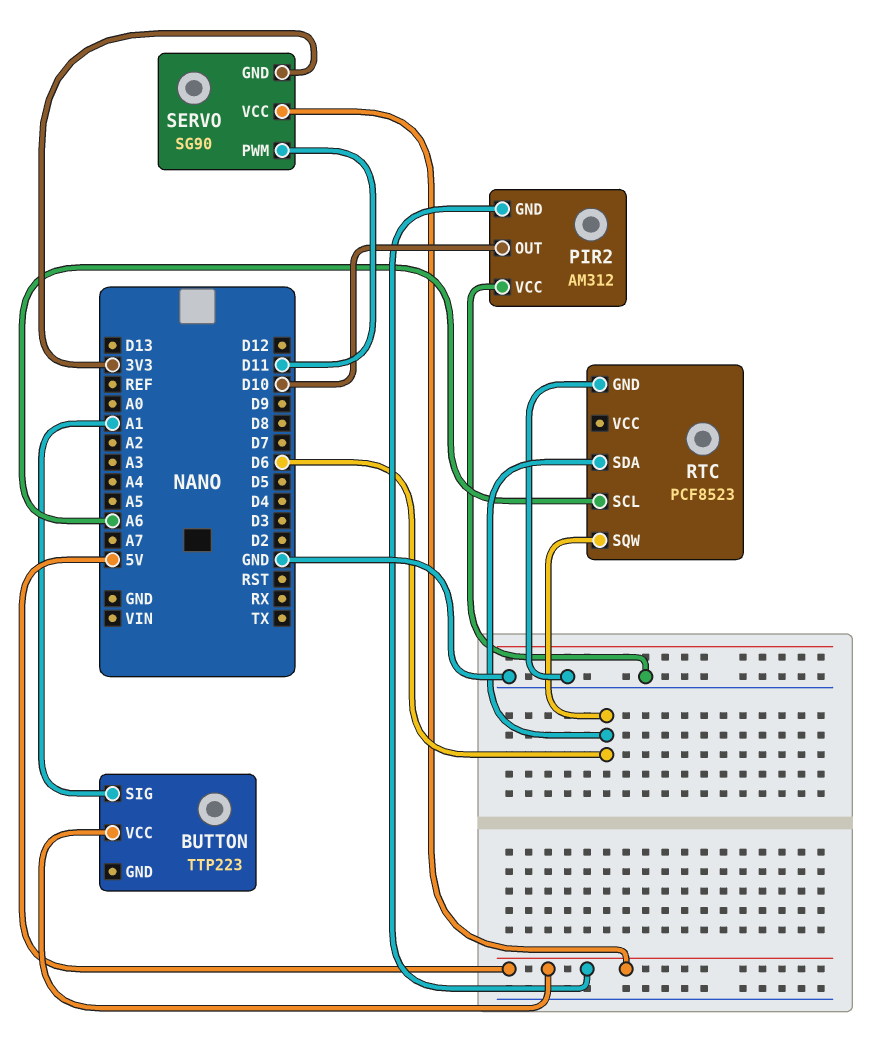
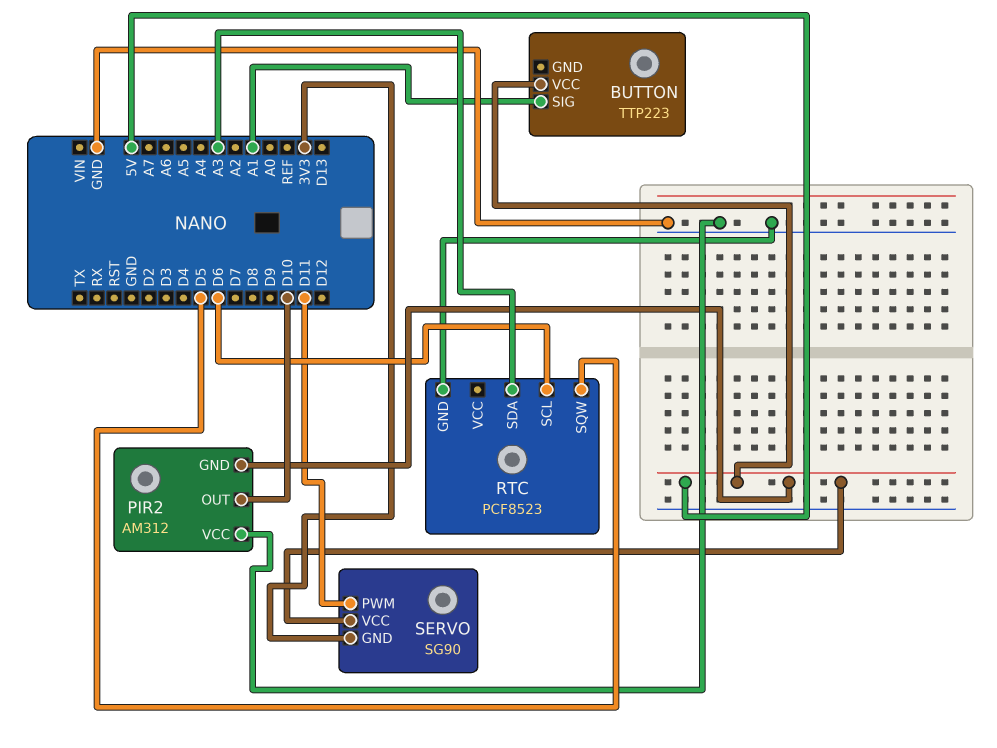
RTC pin SCL: A6 -> D6
RTC pin SDA: D6 -> A3
RTC pin SQW: D6 -> D5

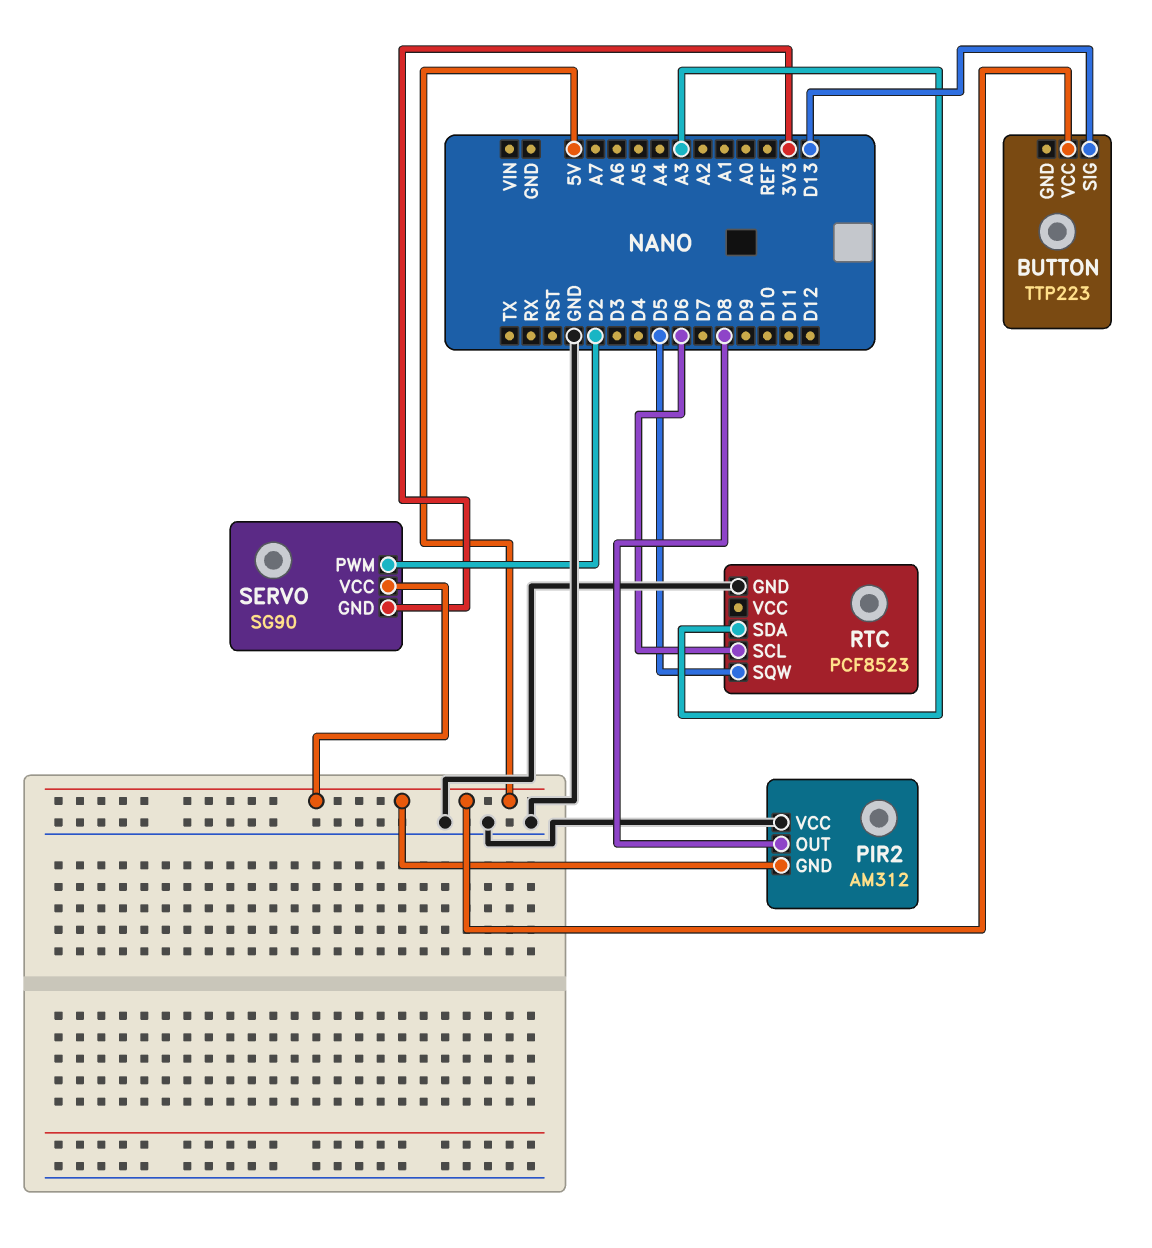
BUTTON pin SIG: A1 -> D13
PIR2 pin OUT: D10 -> D8
SERVO pin PWM: D11 -> D2

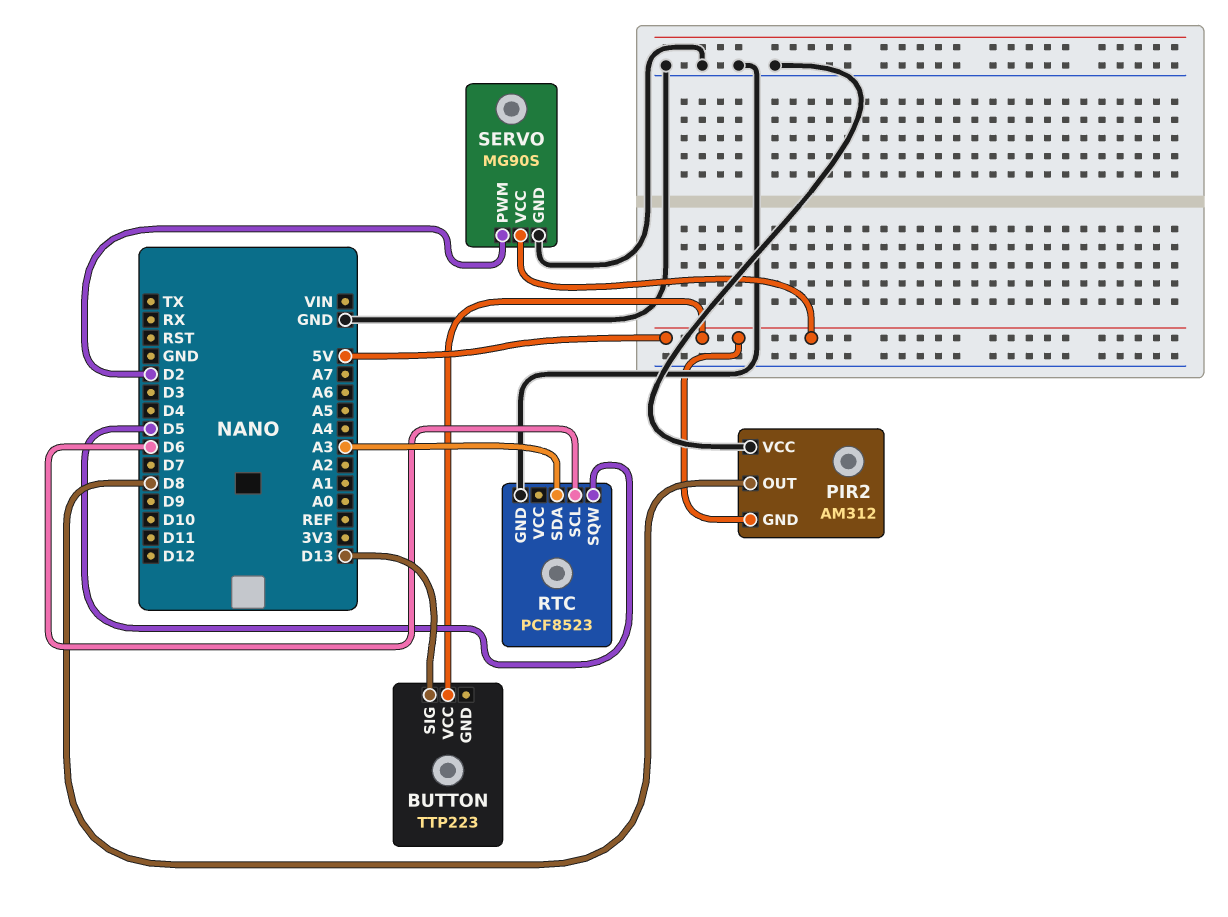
SERVO: SG90 -> MG90S
SERVO pin GND: 3V3 -> GND

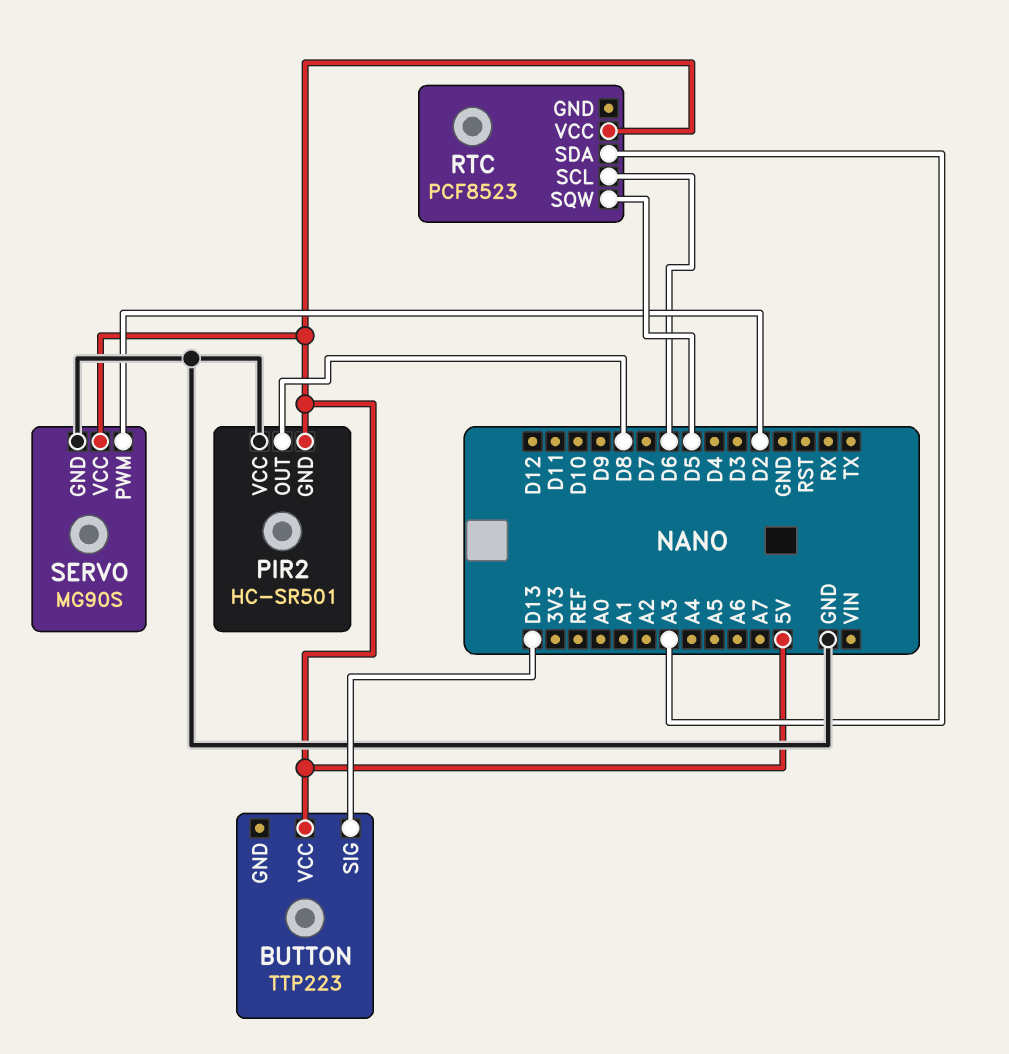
PIR2: AM312 -> HC-SR501
RTC pin GND: GND -> none
RTC pin VCC: none -> 5V

